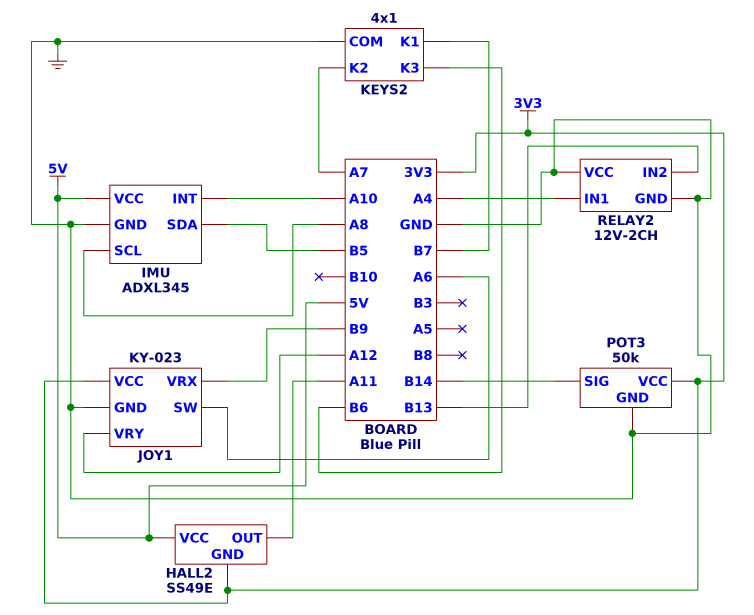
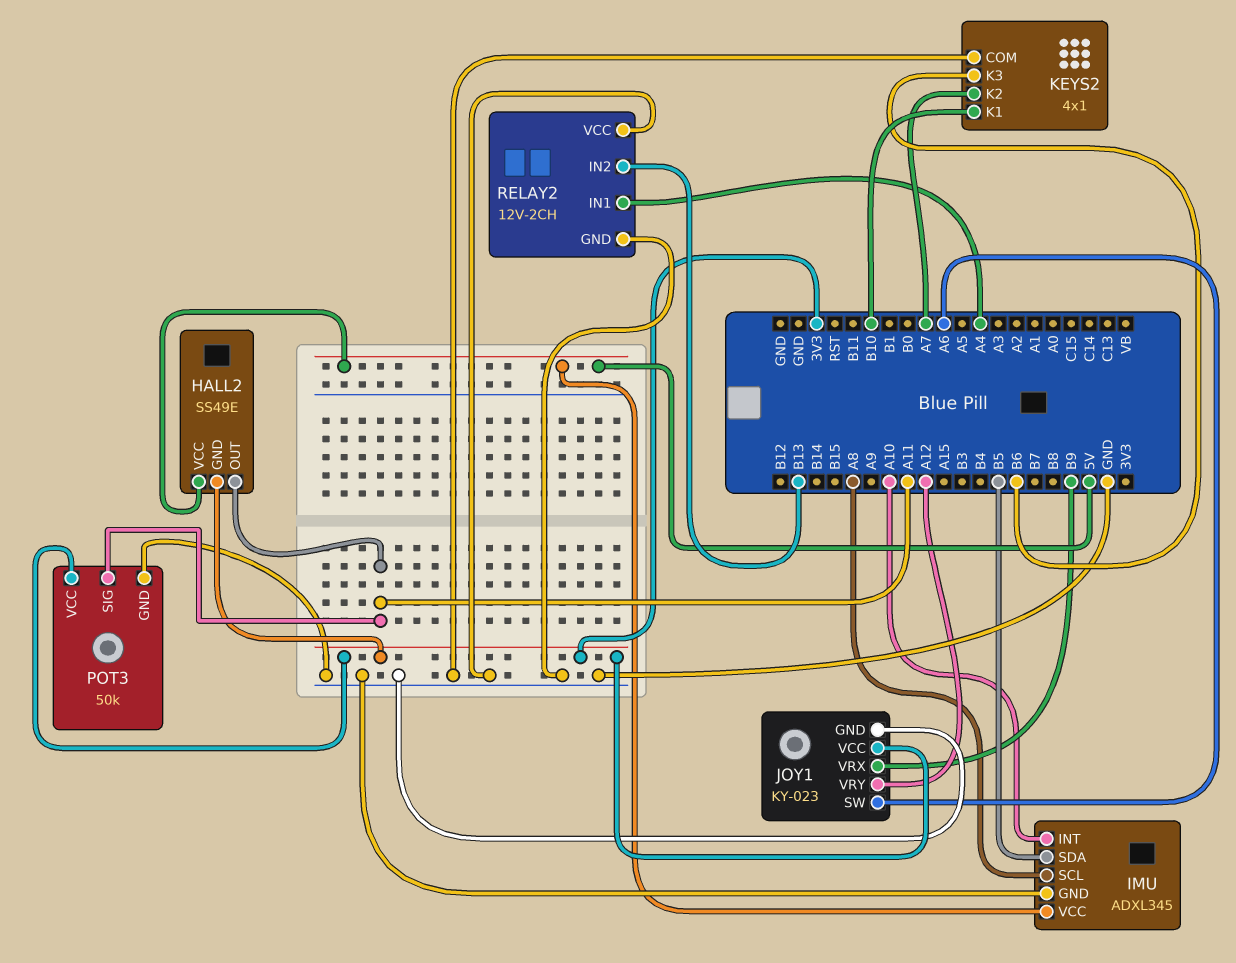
KEYS2 pin K1: B7 -> B10
POT3 pin SIG: B14 -> A11

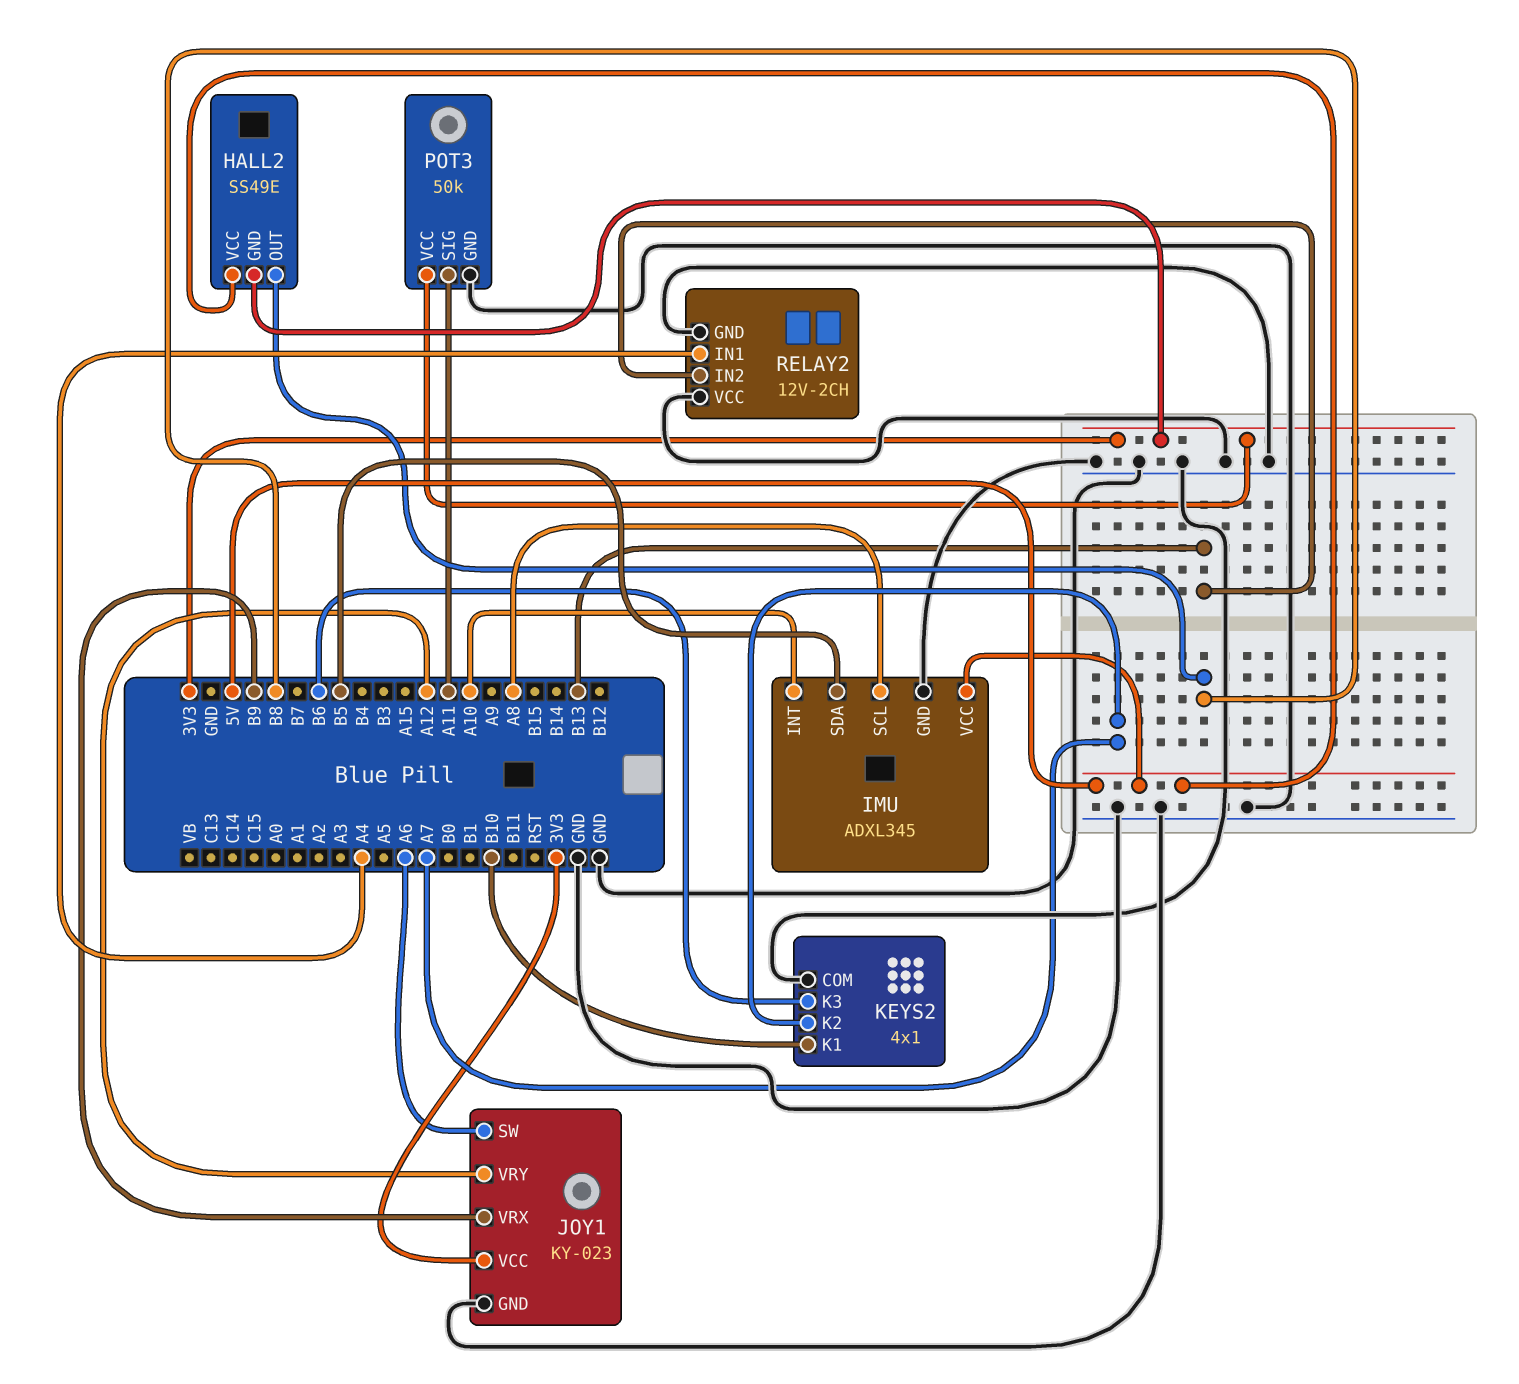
HALL2 pin OUT: A11 -> B8

